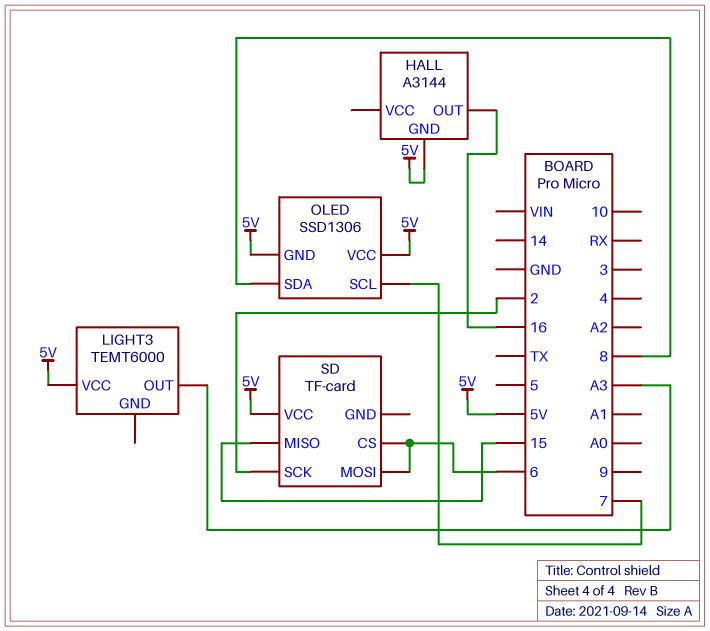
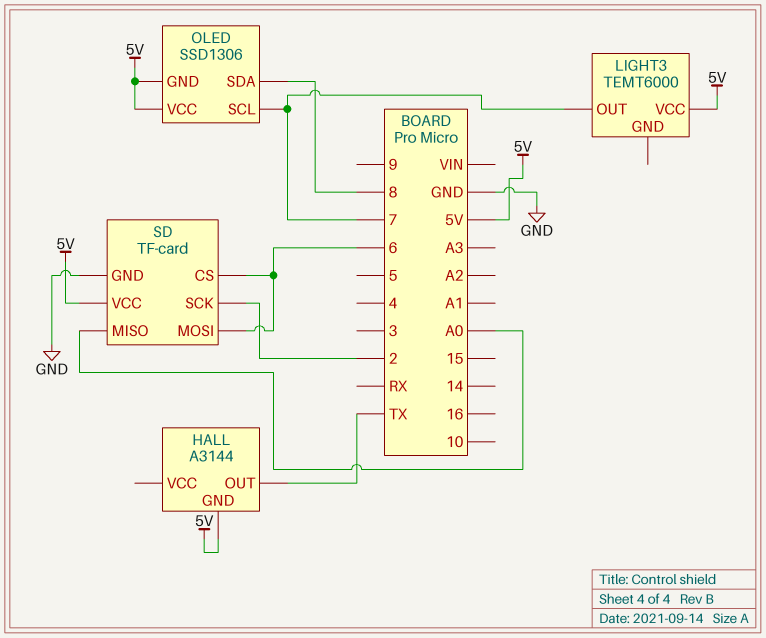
HALL pin OUT: 16 -> TX
LIGHT3 pin OUT: A3 -> 7
SD pin GND: none -> GND
SD pin MISO: 15 -> A0

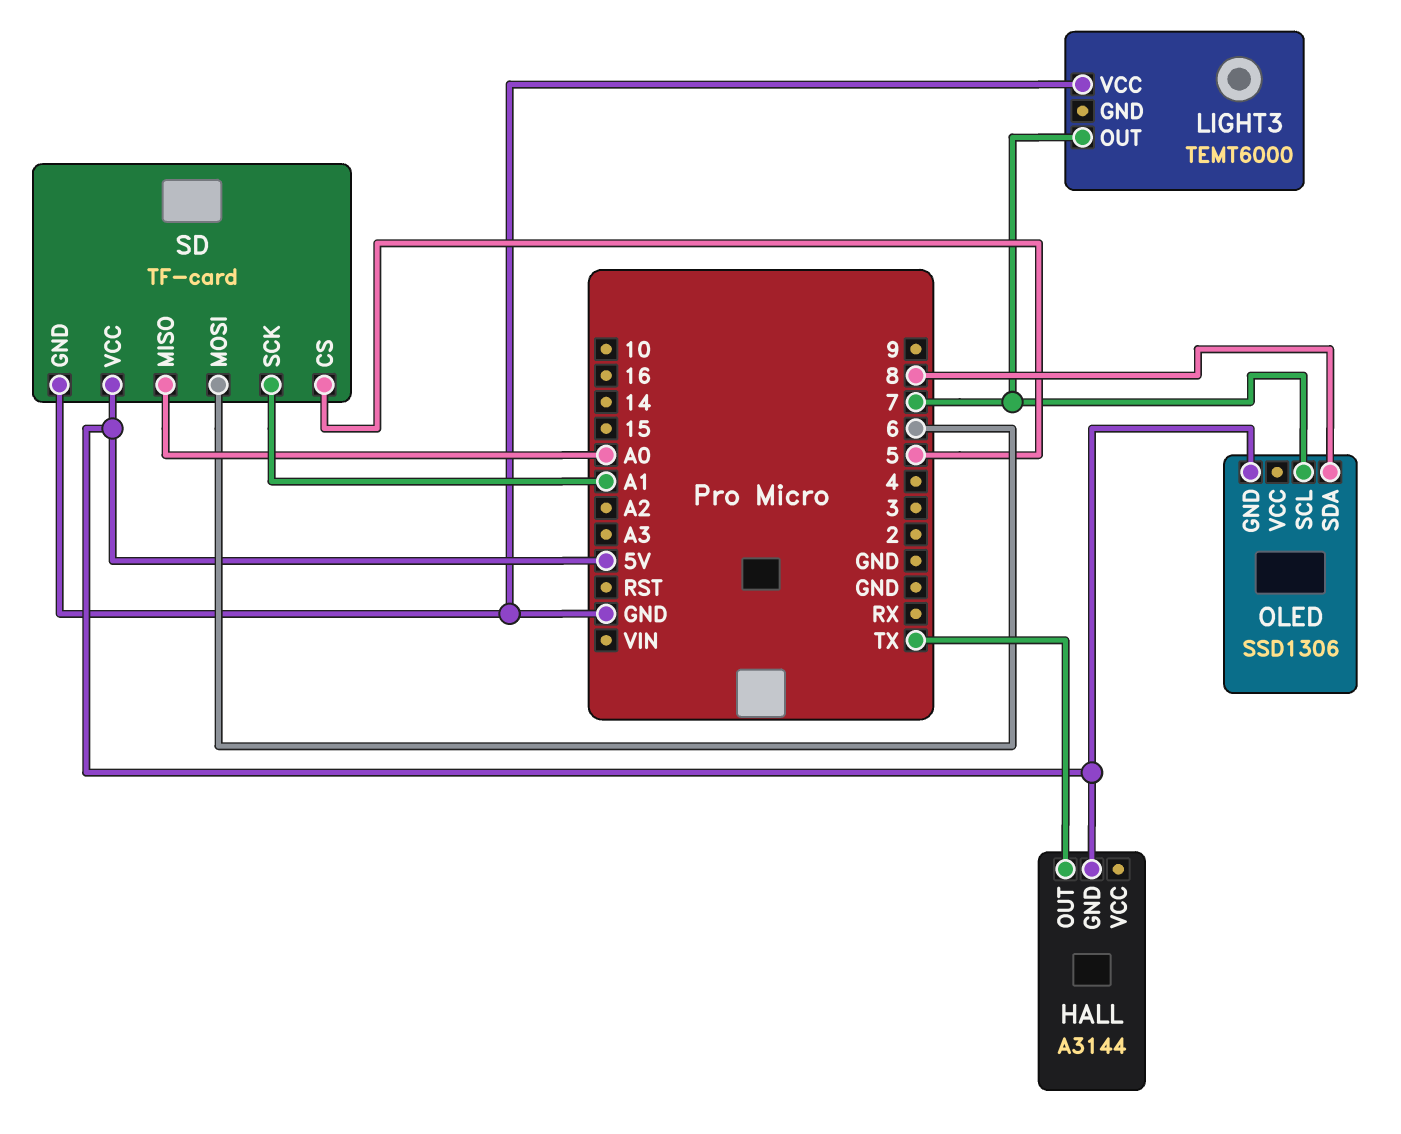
LIGHT3 pin VCC: 5V -> GND
OLED pin VCC: 5V -> none
SD pin CS: 6 -> 5
SD pin SCK: 2 -> A1

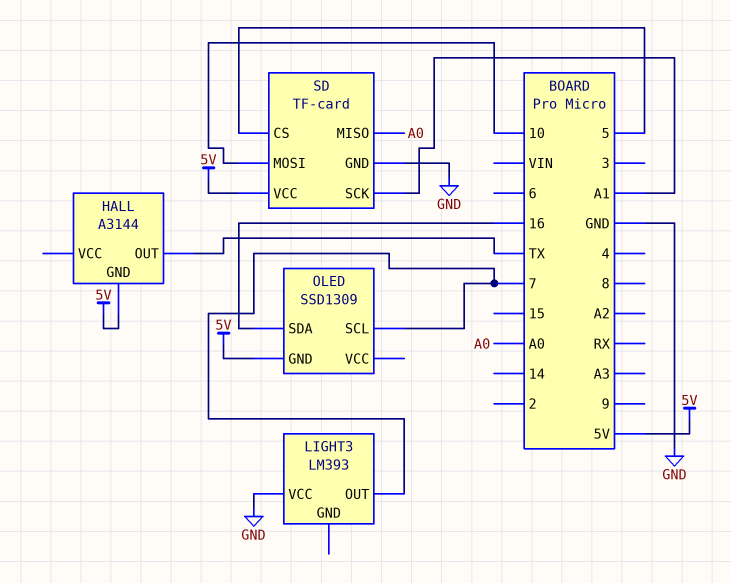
LIGHT3: TEMT6000 -> LM393
OLED: SSD1306 -> SSD1309
OLED pin SDA: 8 -> 16
SD pin MOSI: 6 -> 10

